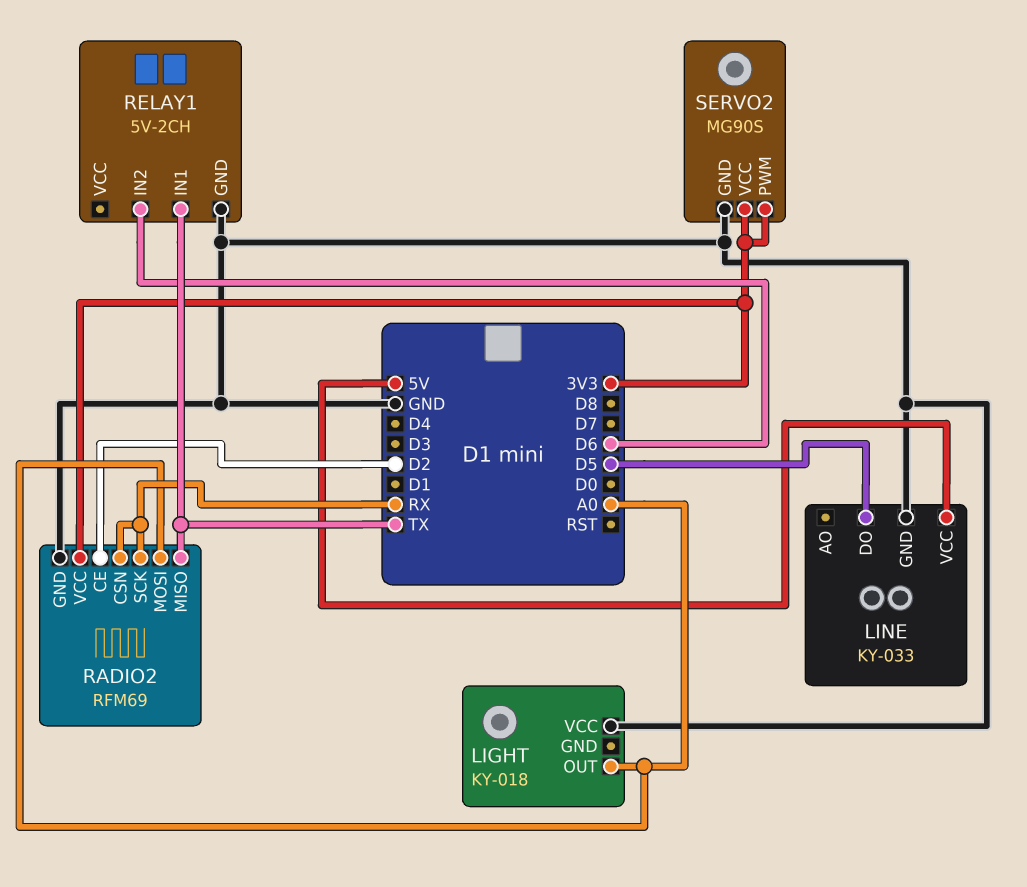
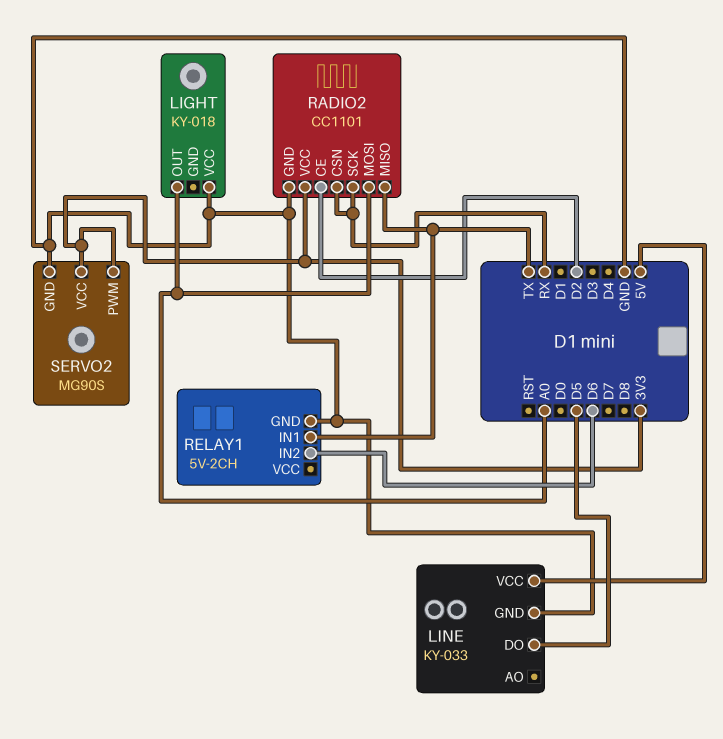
RADIO2: RFM69 -> CC1101

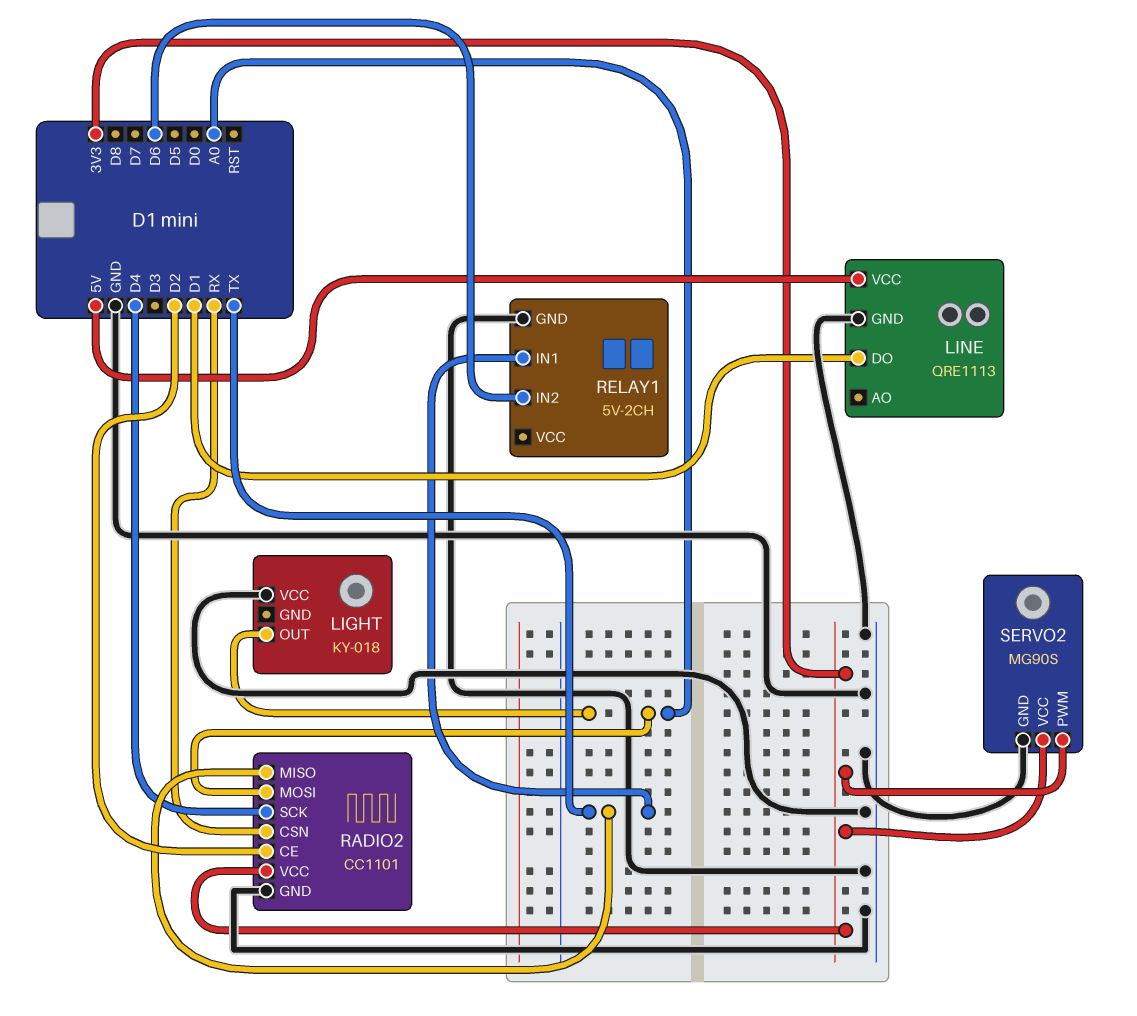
LINE: KY-033 -> QRE1113
LINE pin DO: D5 -> D1
RADIO2 pin SCK: RX -> D4

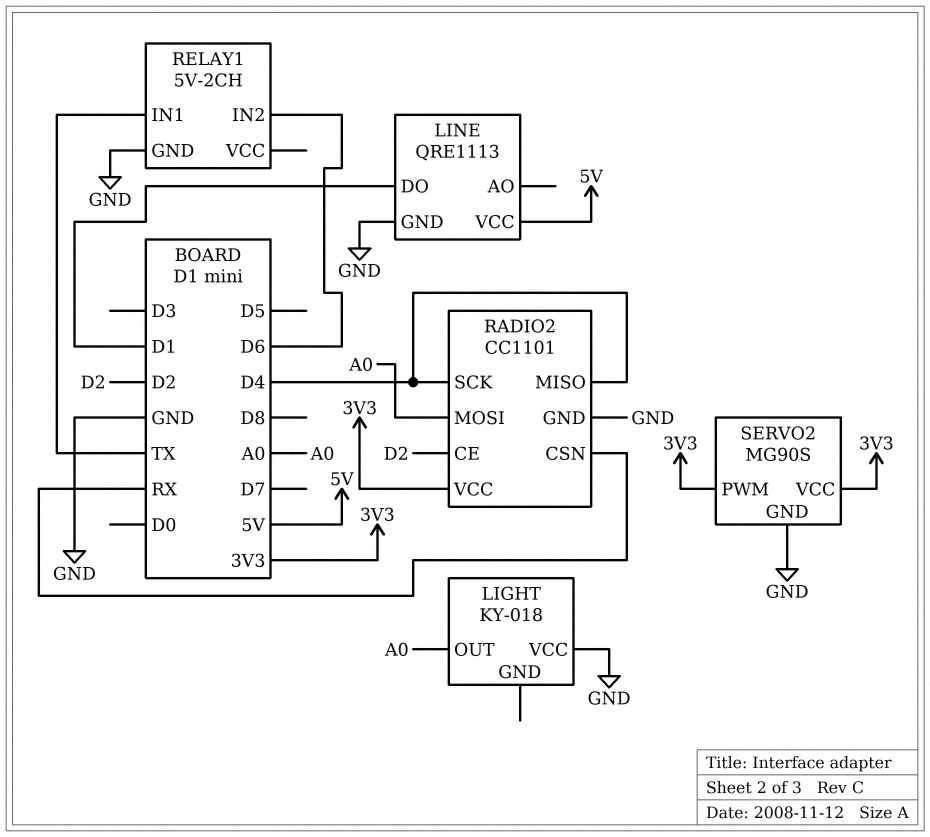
RADIO2 pin MISO: TX -> D4

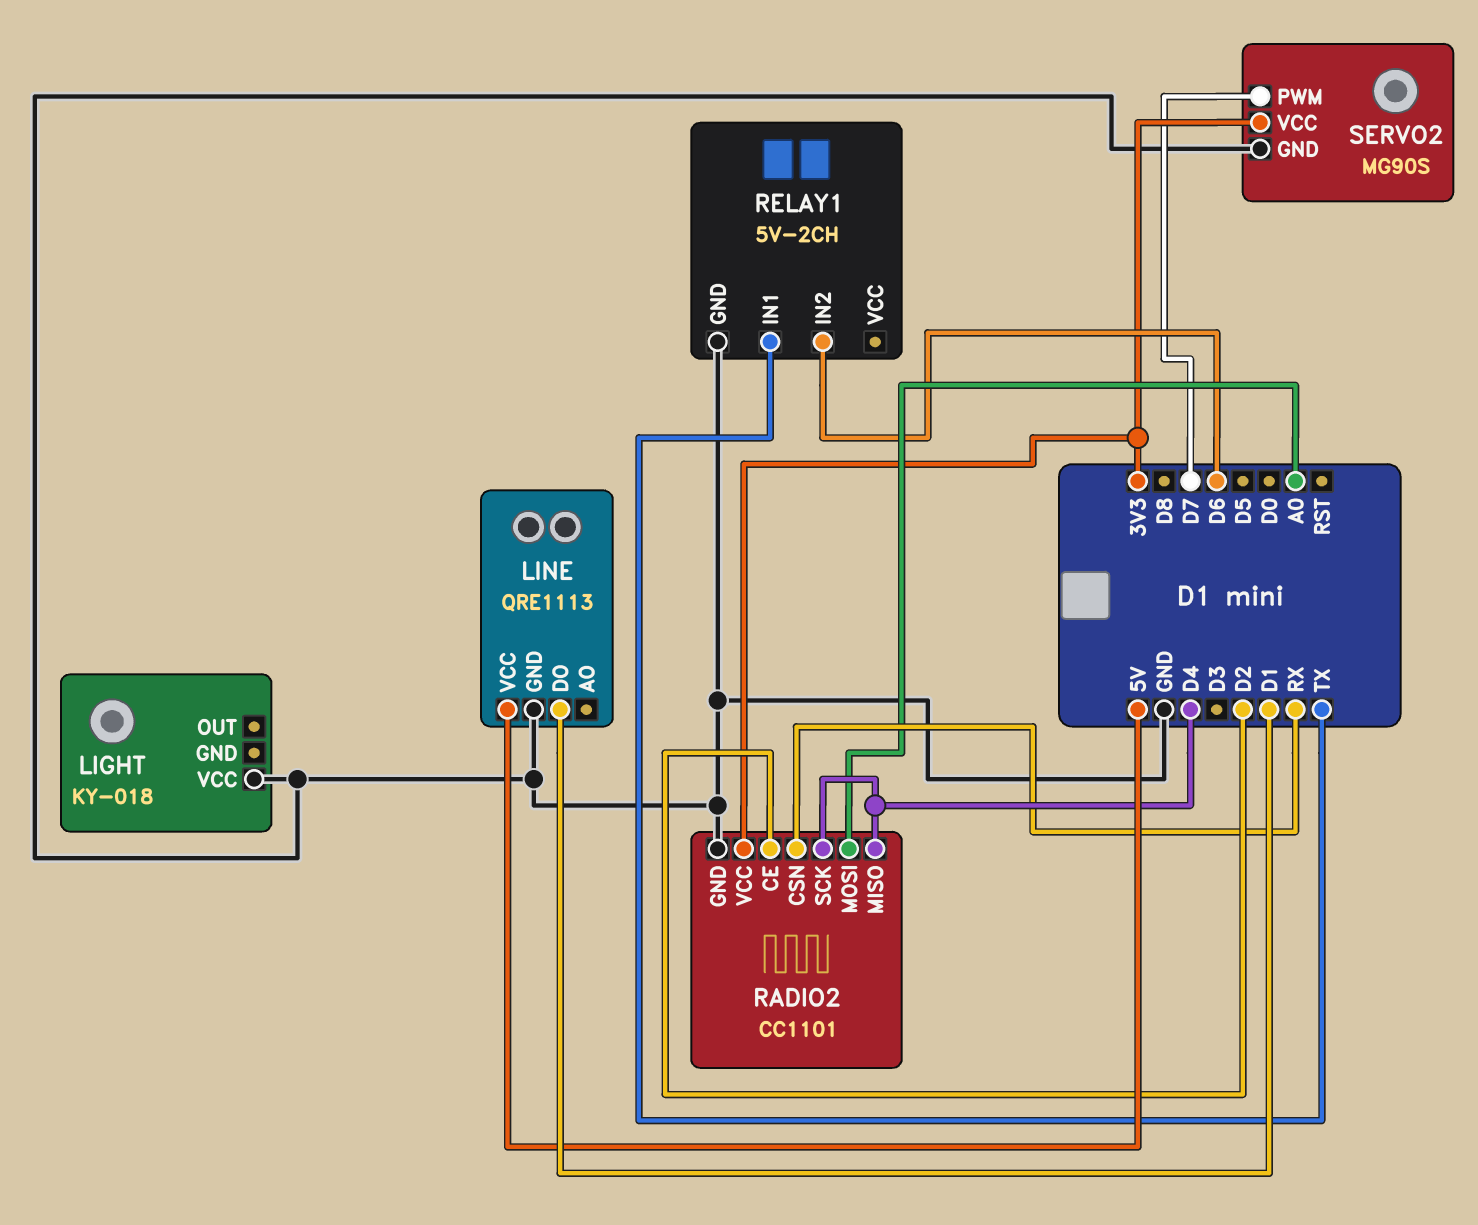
LIGHT pin OUT: A0 -> none
SERVO2 pin PWM: 3V3 -> D7

